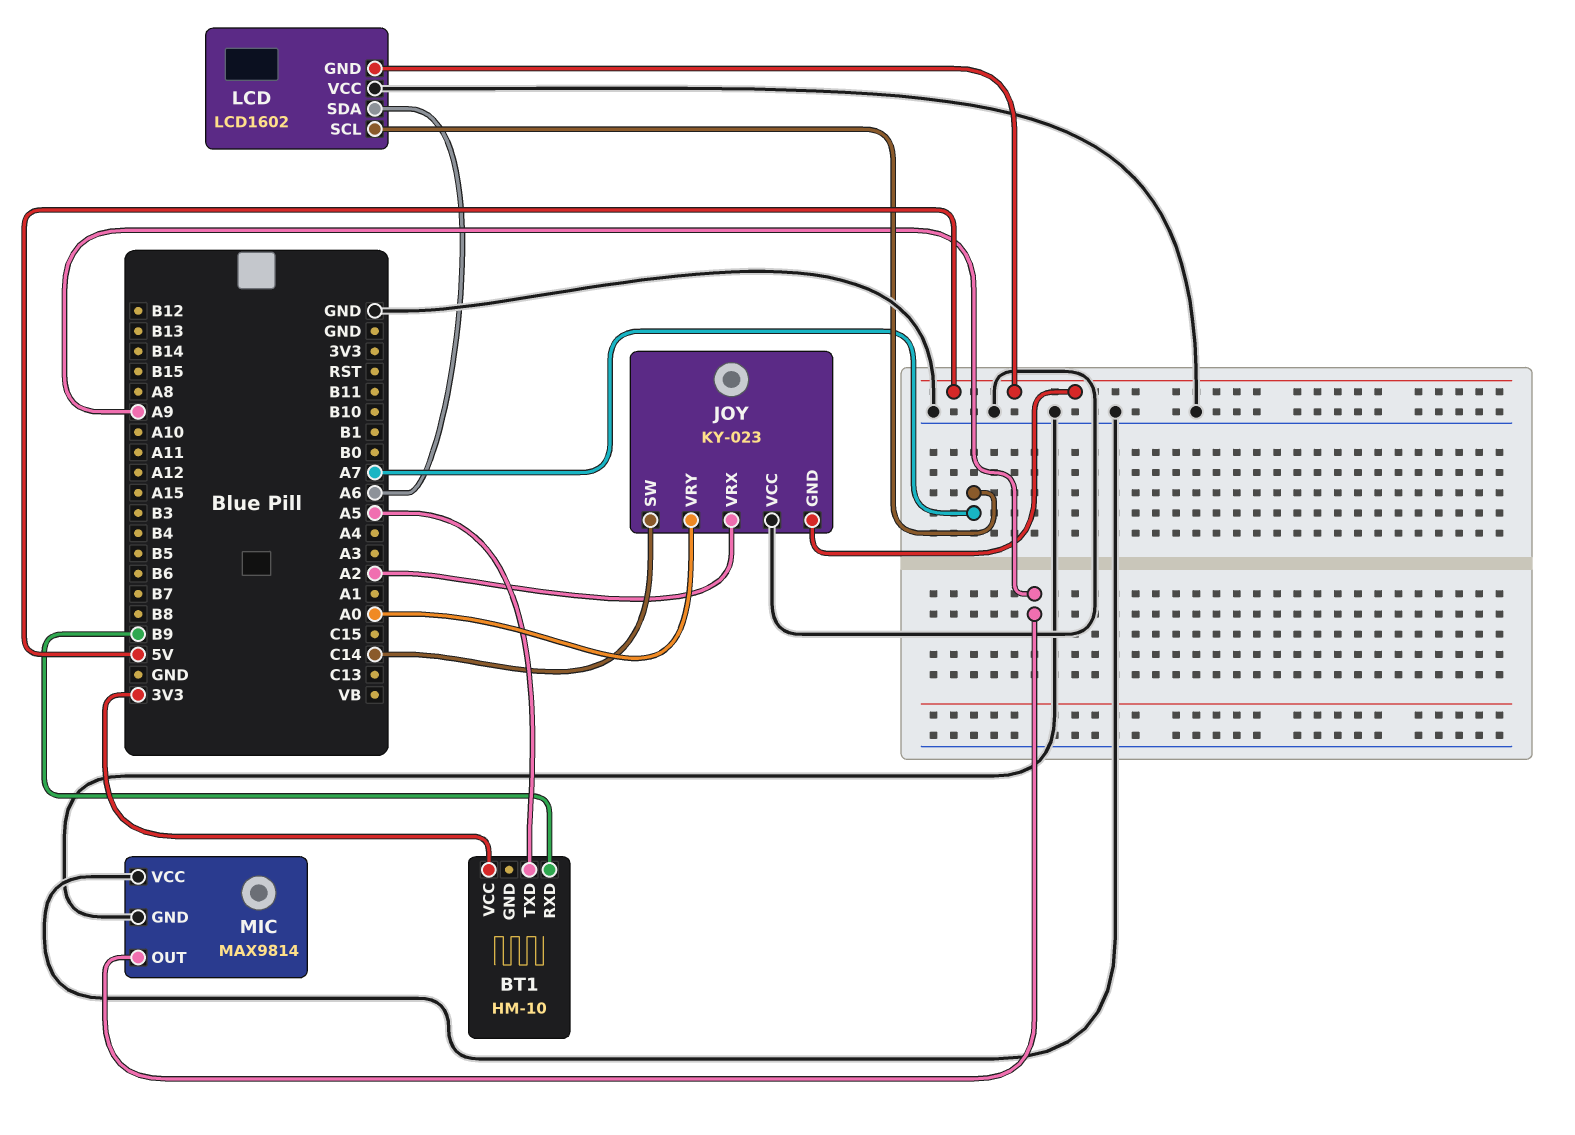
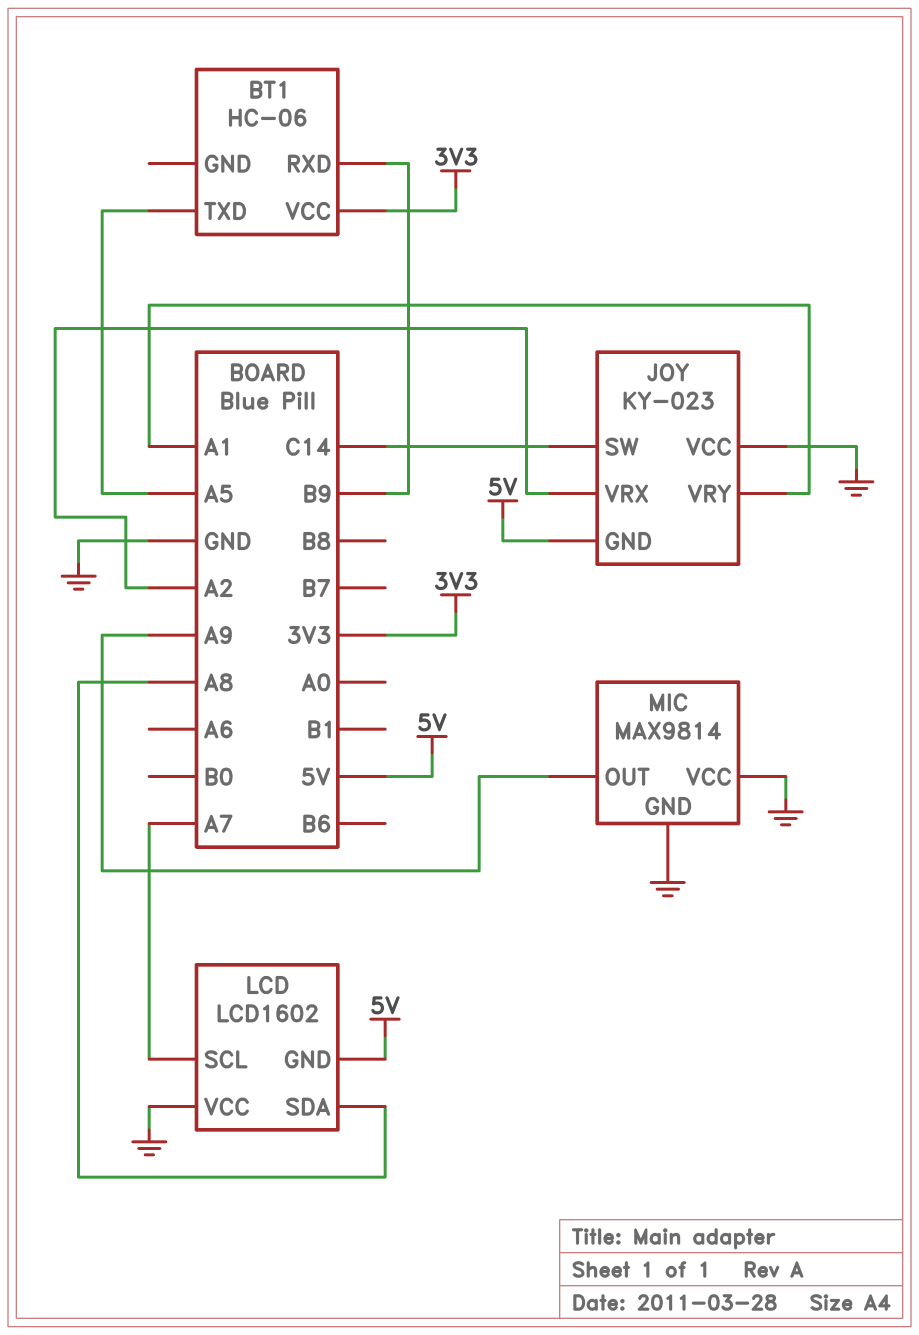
BT1: HM-10 -> HC-06
JOY pin VRY: A0 -> A1
LCD pin SDA: A6 -> A8

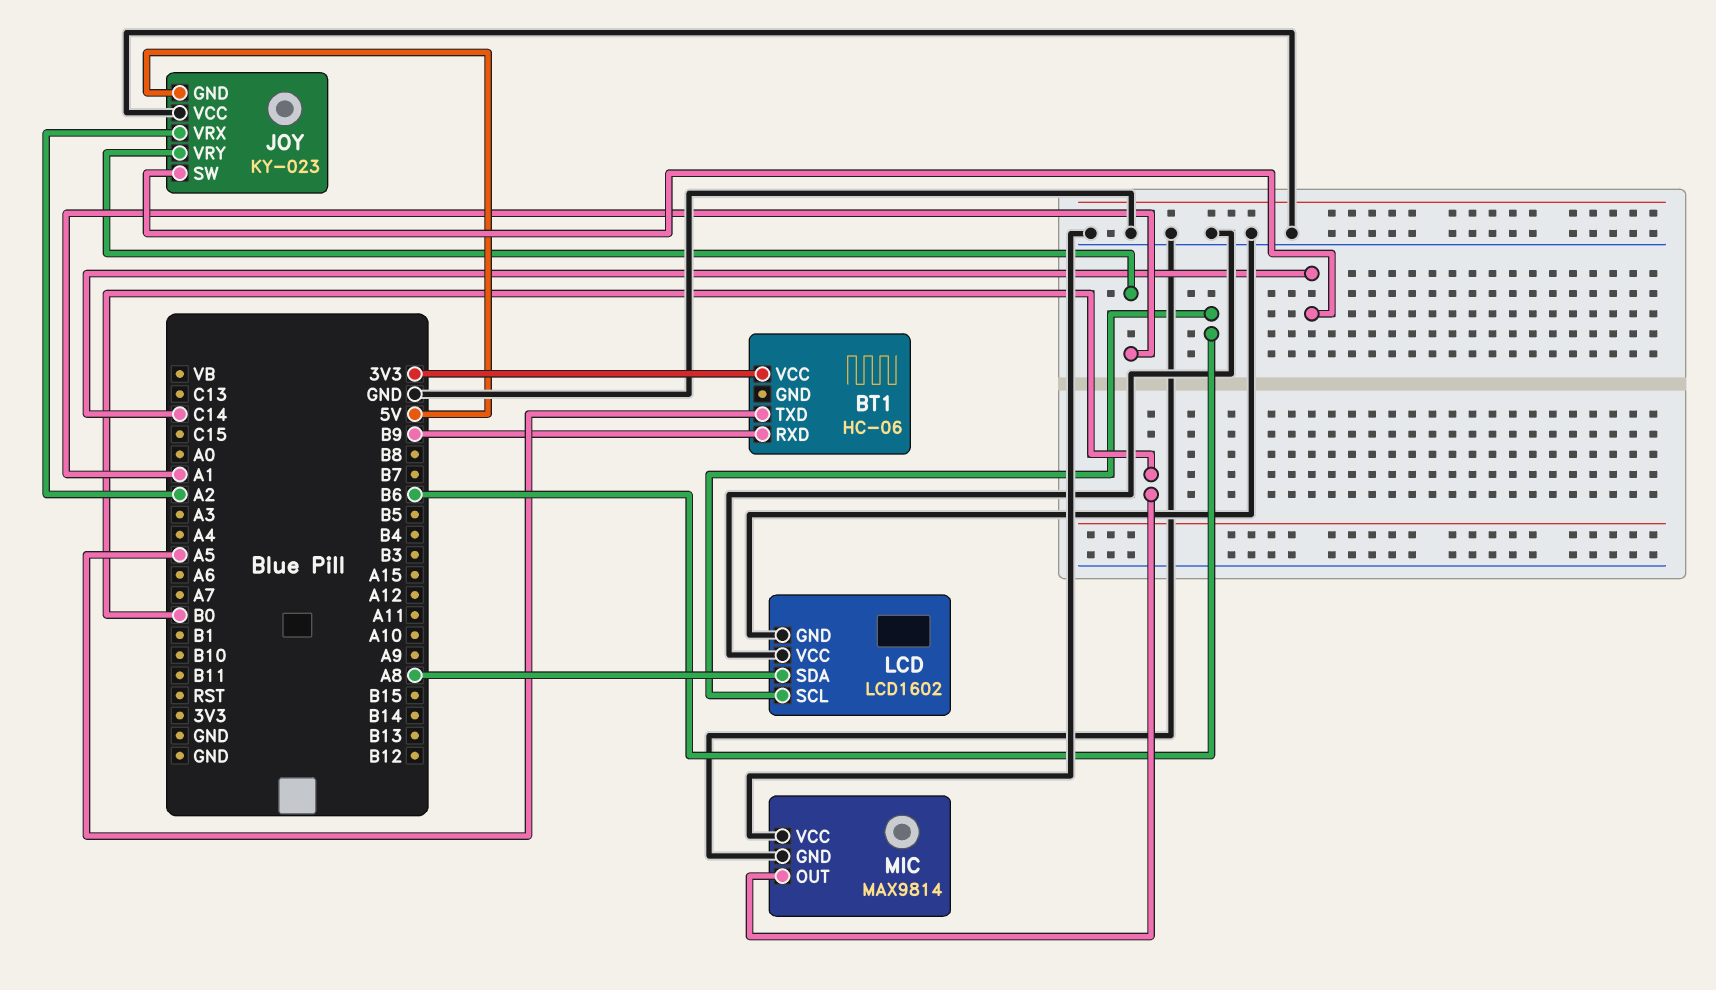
LCD pin GND: 5V -> GND
LCD pin SCL: A7 -> B6
MIC pin OUT: A9 -> B0

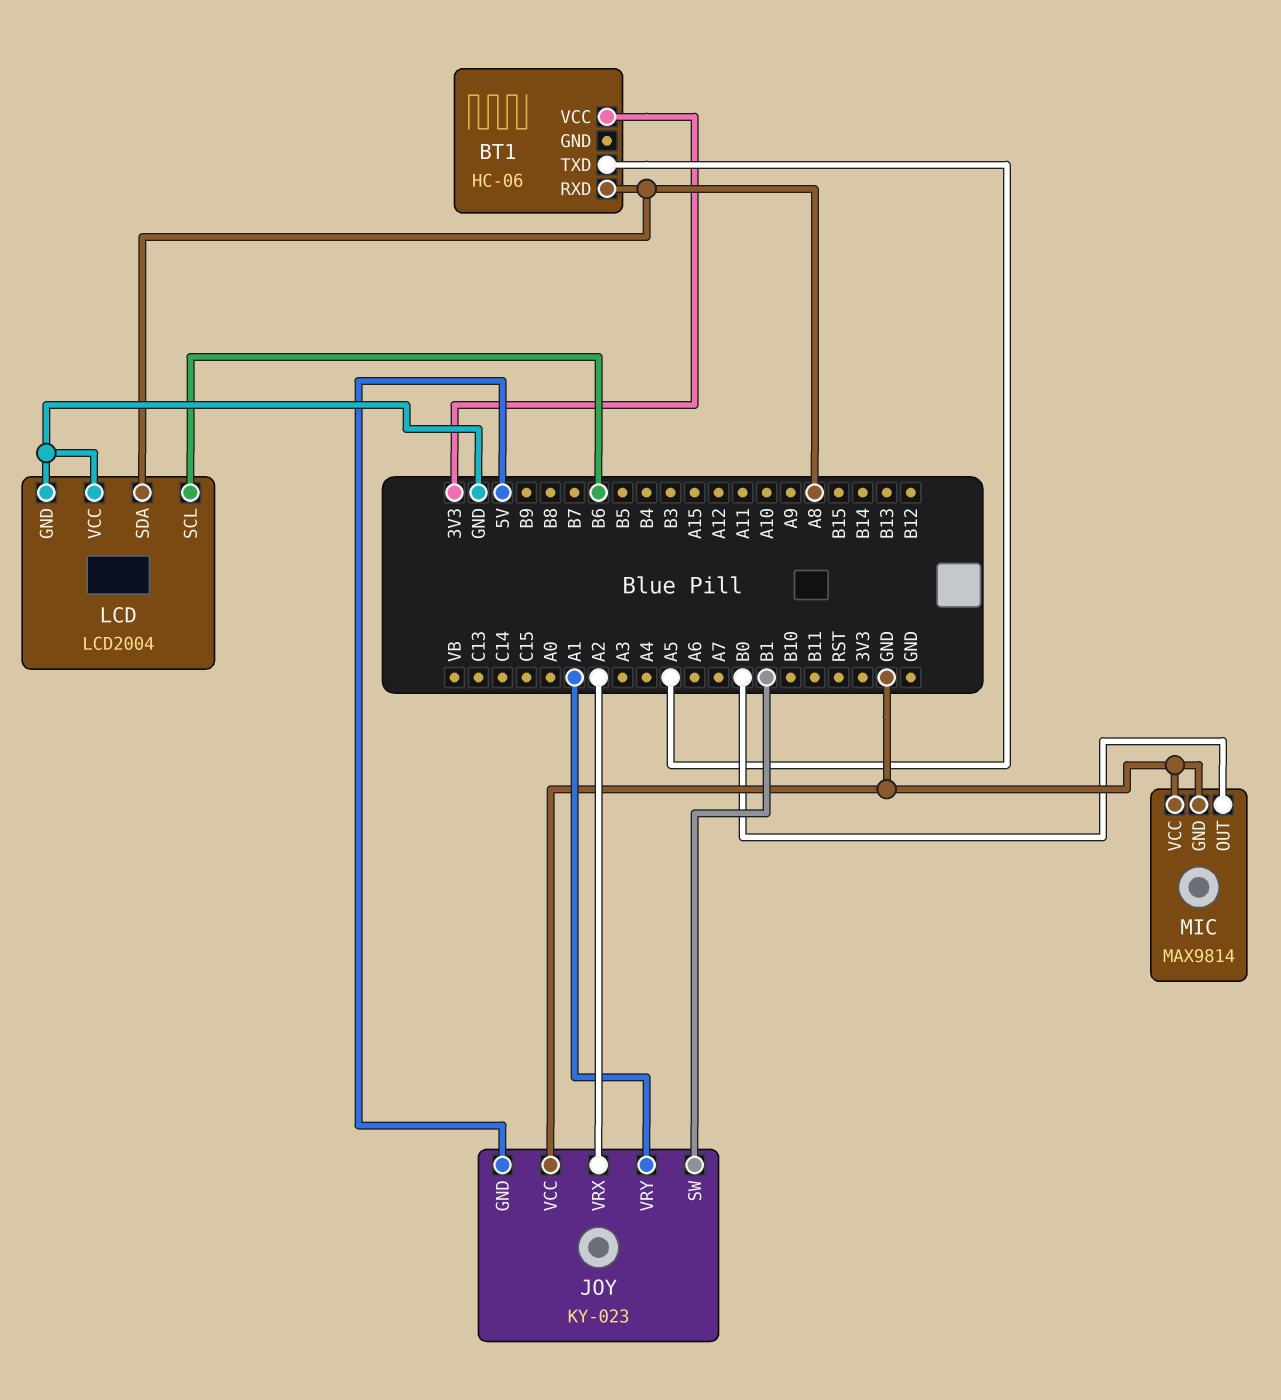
BT1 pin RXD: B9 -> A8
JOY pin SW: C14 -> B1
LCD: LCD1602 -> LCD2004

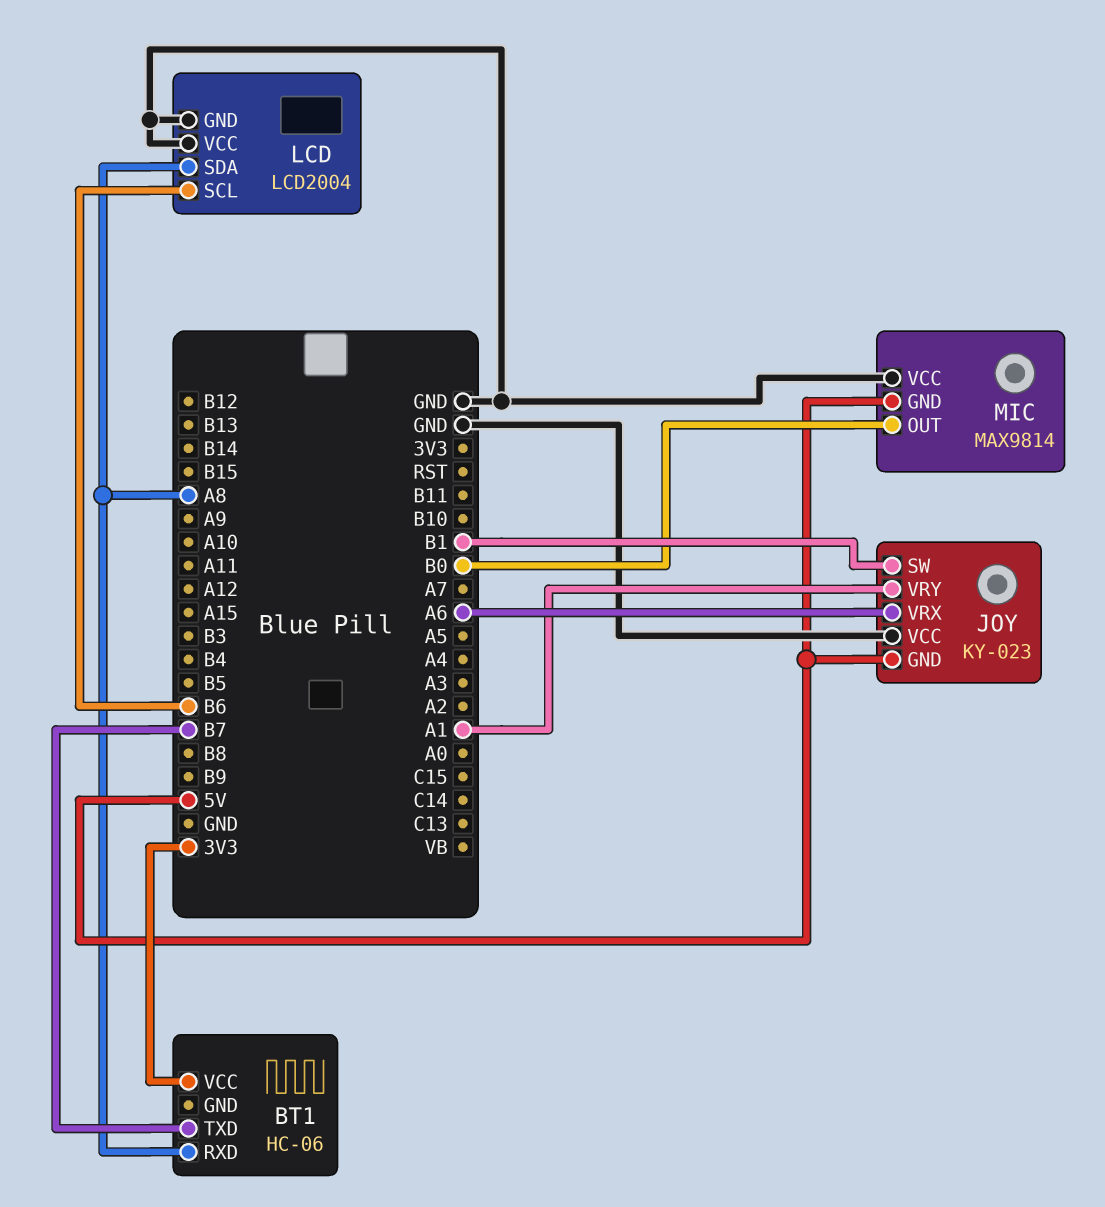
BT1 pin TXD: A5 -> B7
JOY pin VRX: A2 -> A6
MIC pin GND: GND -> 5V

